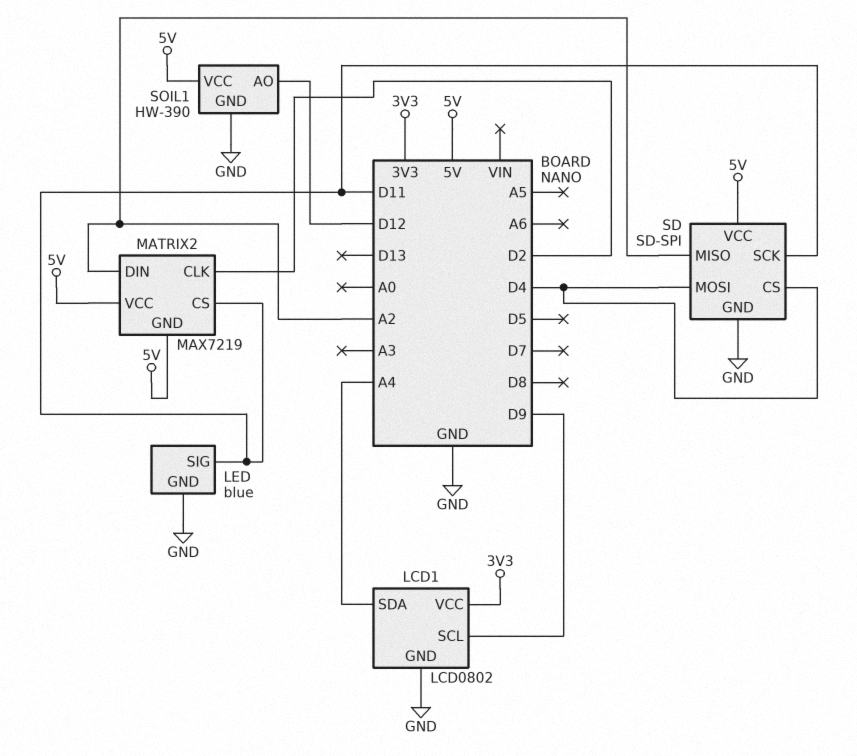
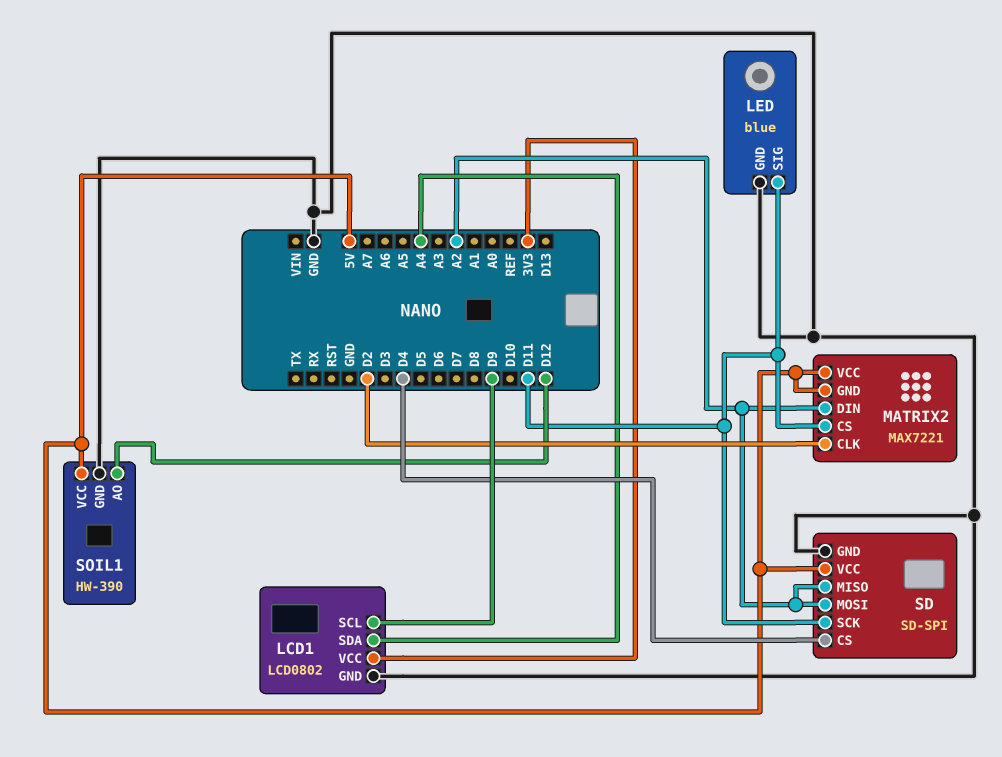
MATRIX2: MAX7219 -> MAX7221
SD pin MOSI: D4 -> A2

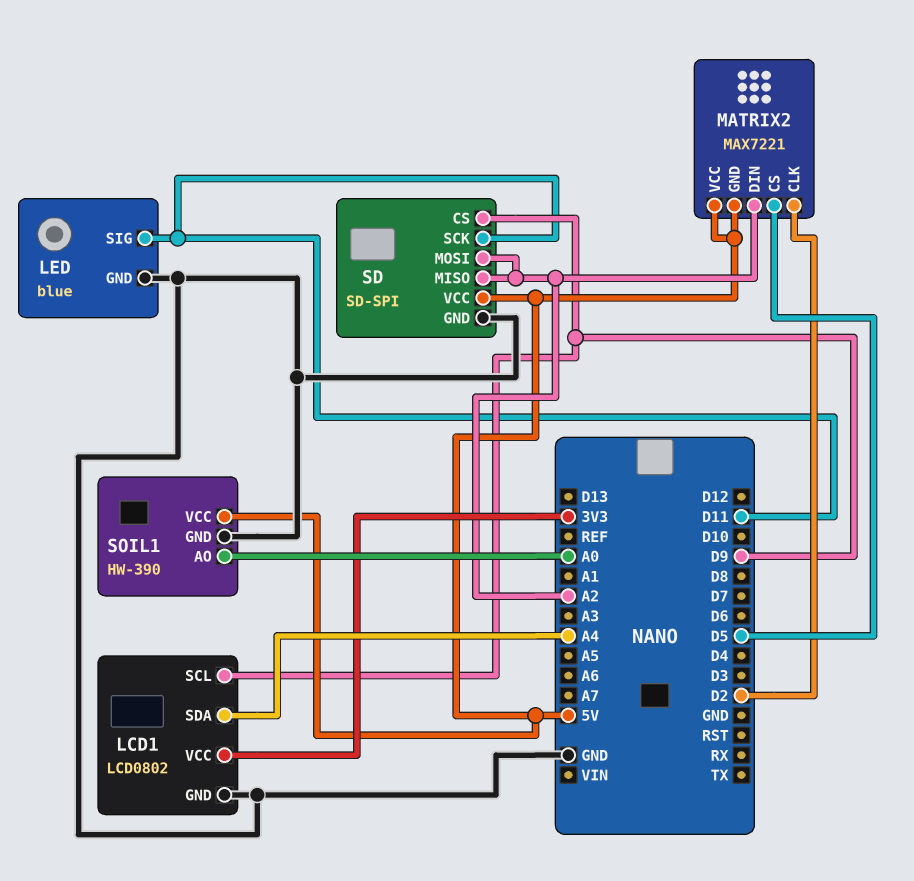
MATRIX2 pin CS: D11 -> D5
SD pin CS: D4 -> D9
SOIL1 pin AO: D12 -> A0

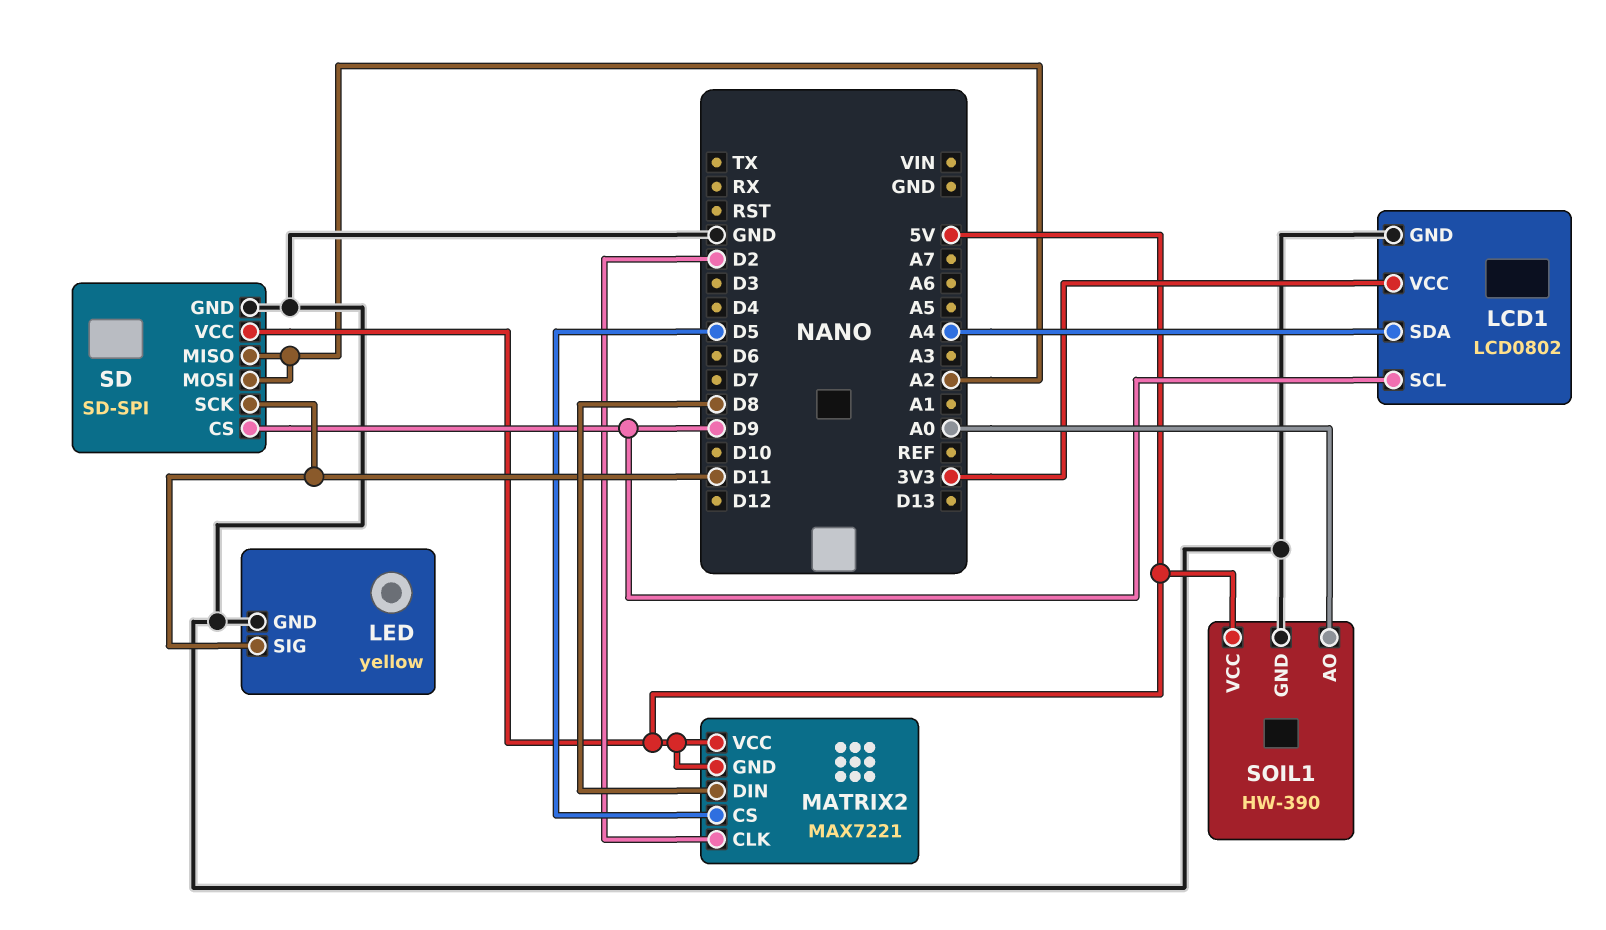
LED: blue -> yellow
MATRIX2 pin DIN: A2 -> D8

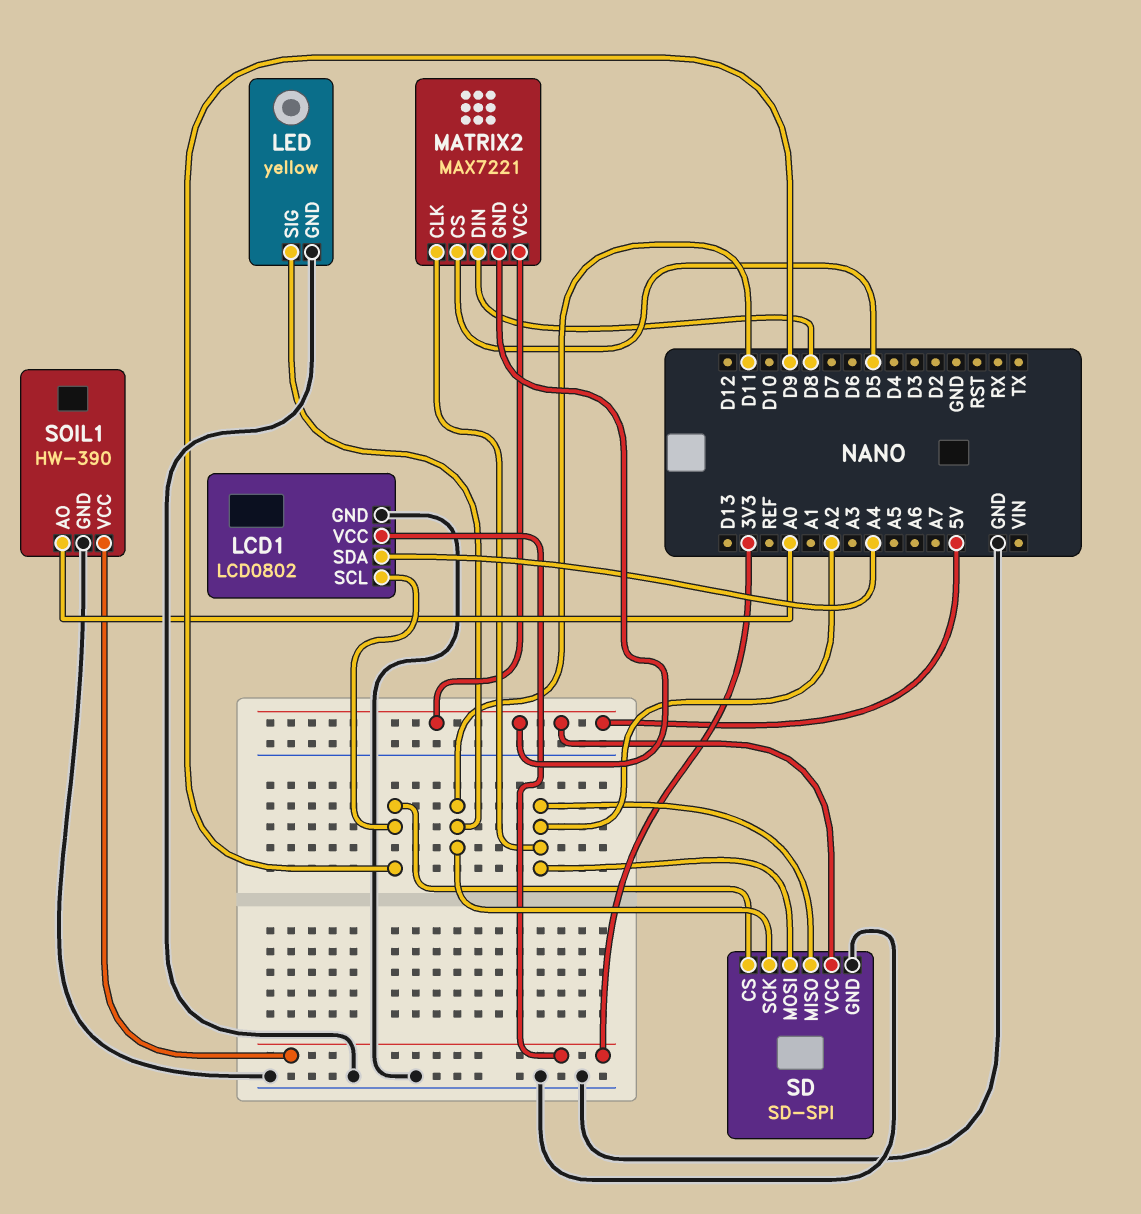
MATRIX2 pin CLK: D2 -> A2
SOIL1 pin VCC: 5V -> 3V3

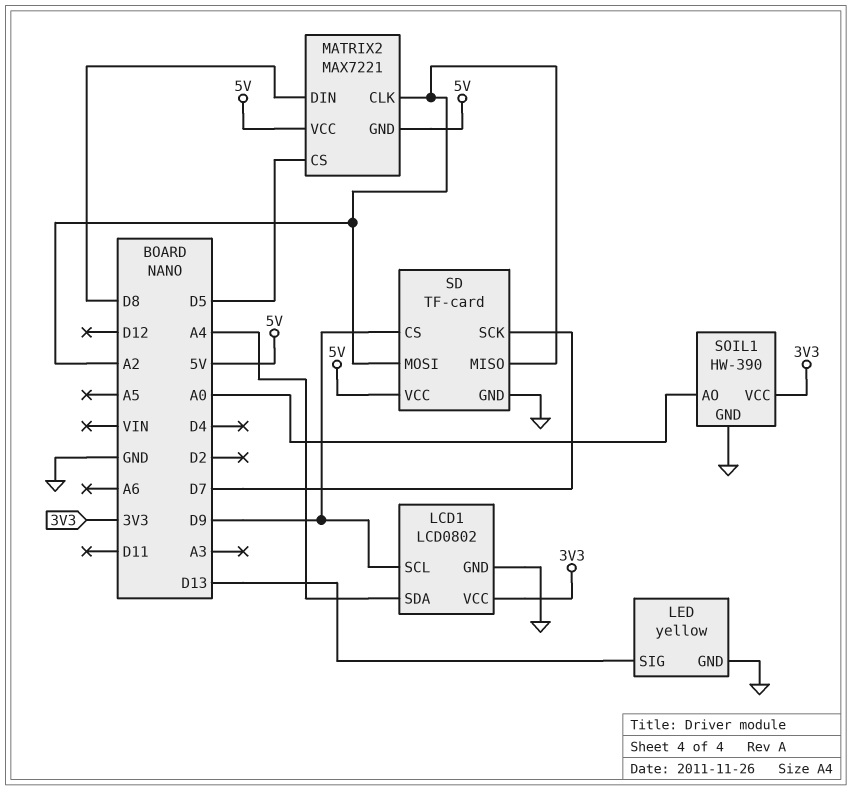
LED pin SIG: D11 -> D13
SD: SD-SPI -> TF-card
SD pin SCK: D11 -> D7

